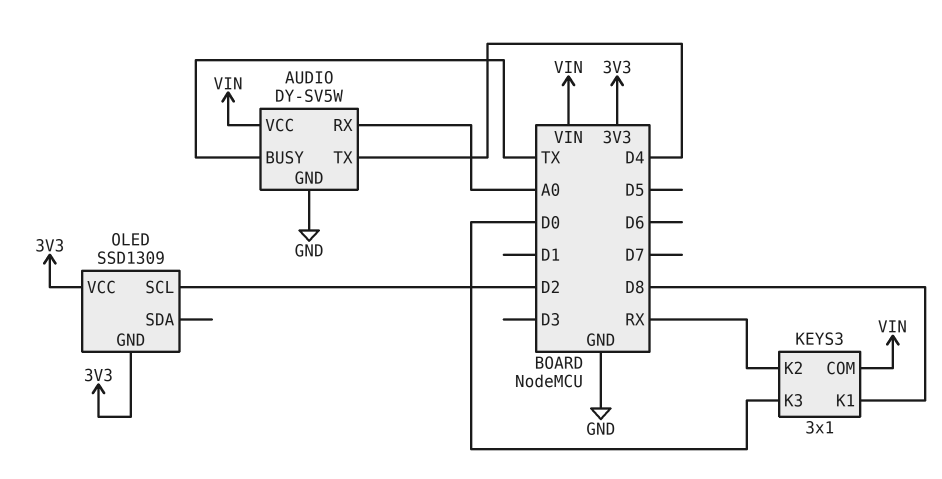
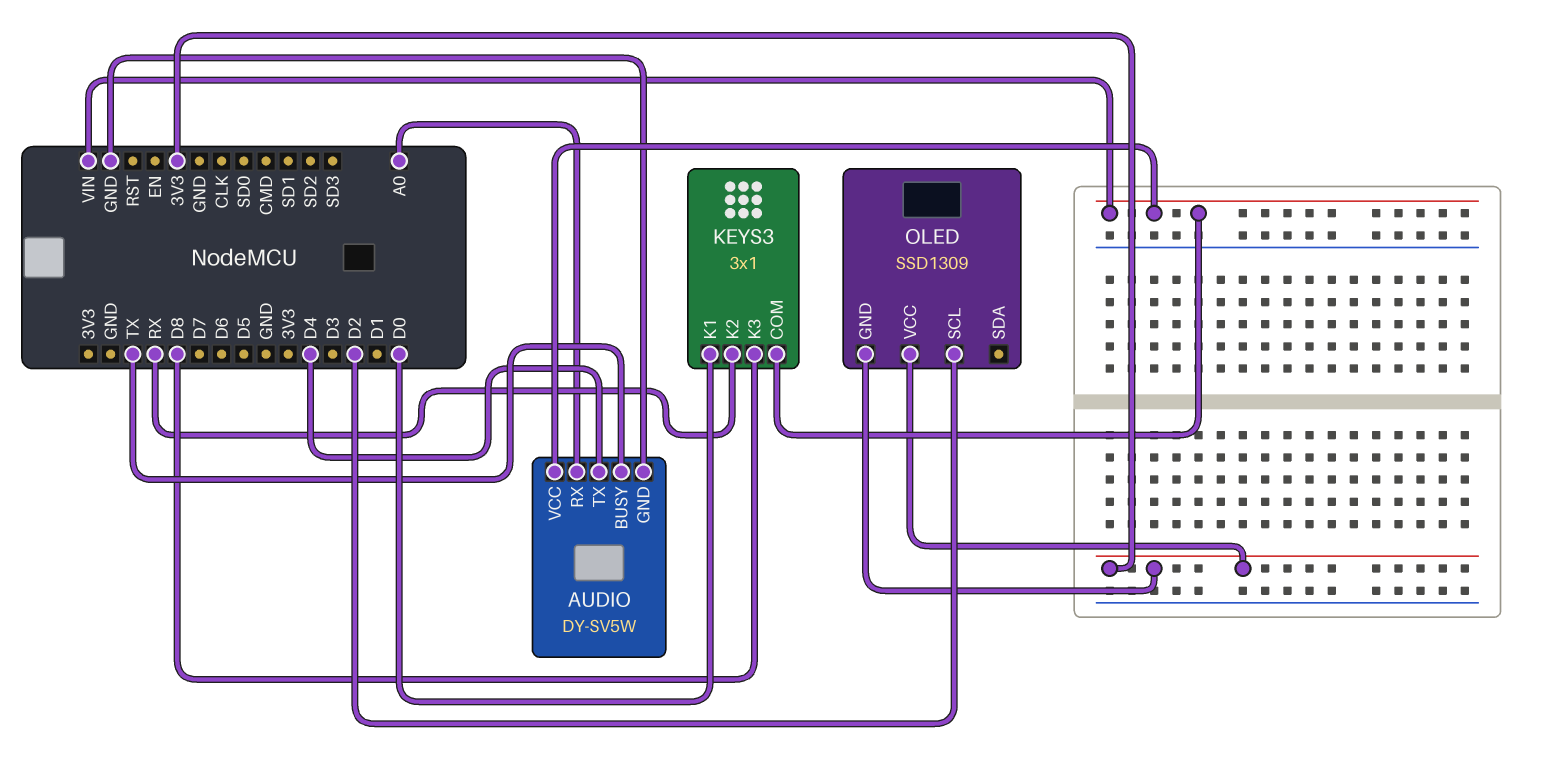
KEYS3 pin K1: D8 -> D0
KEYS3 pin K3: D0 -> D8

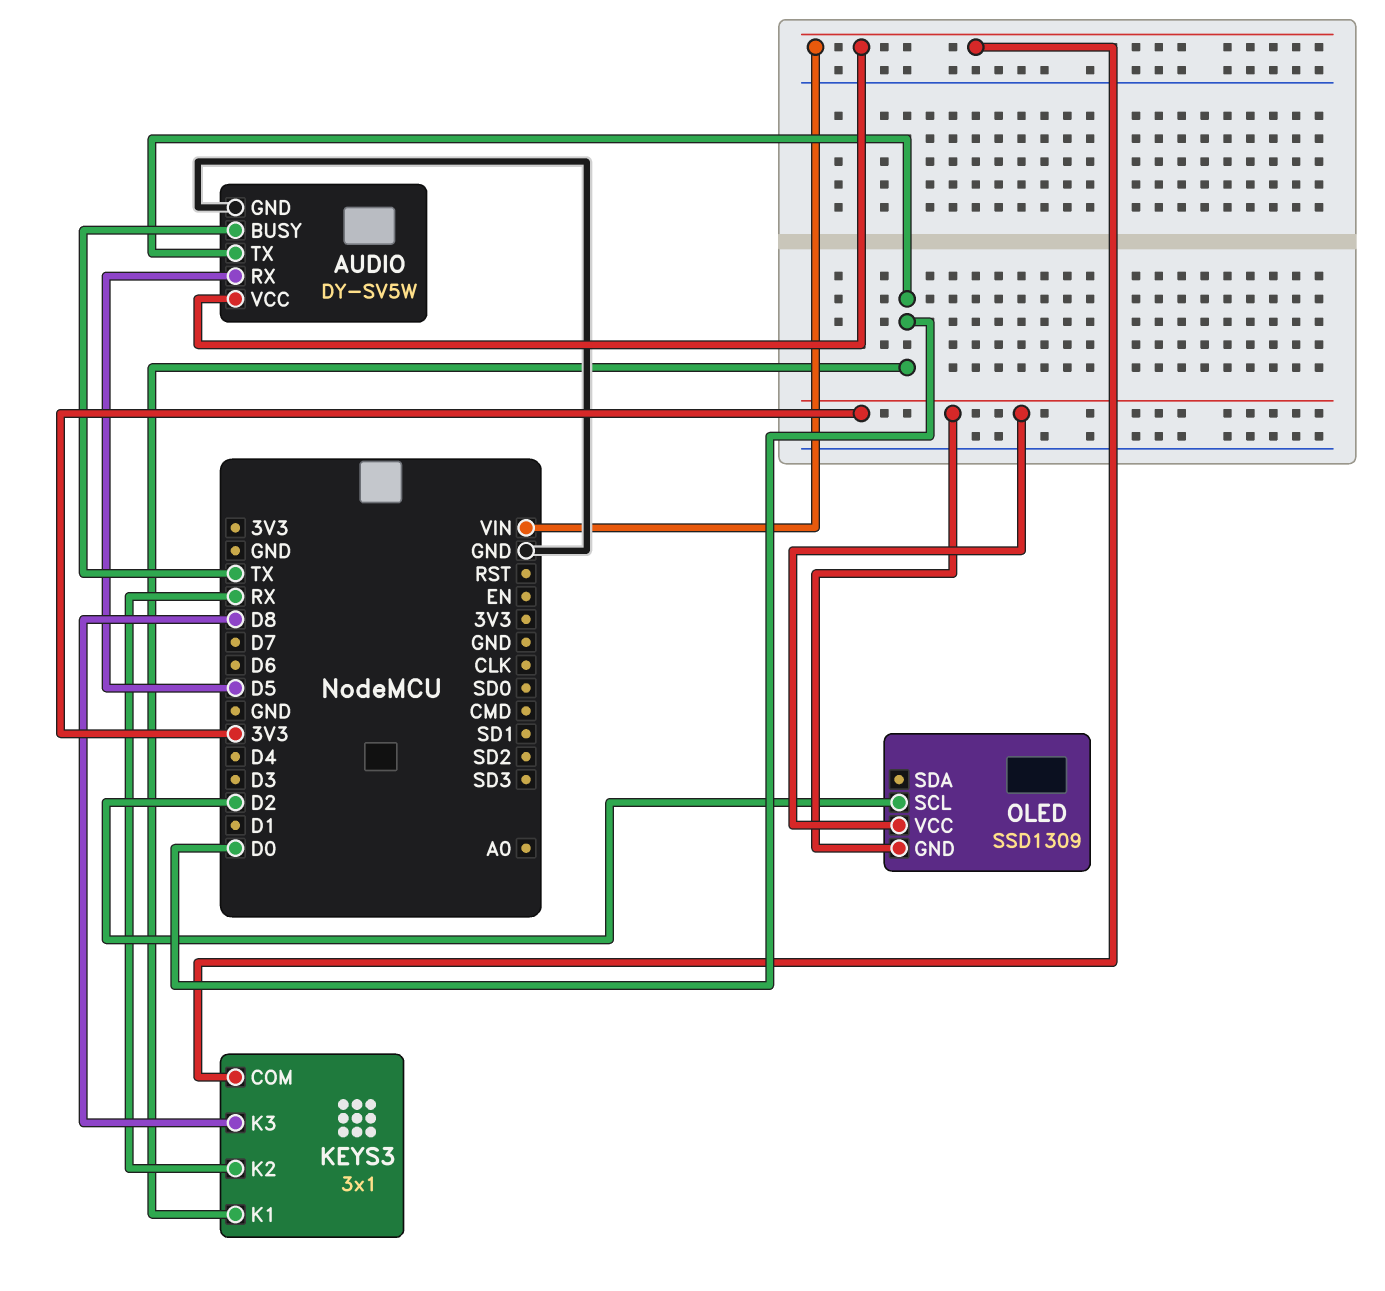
AUDIO pin RX: A0 -> D5
AUDIO pin TX: D4 -> D0

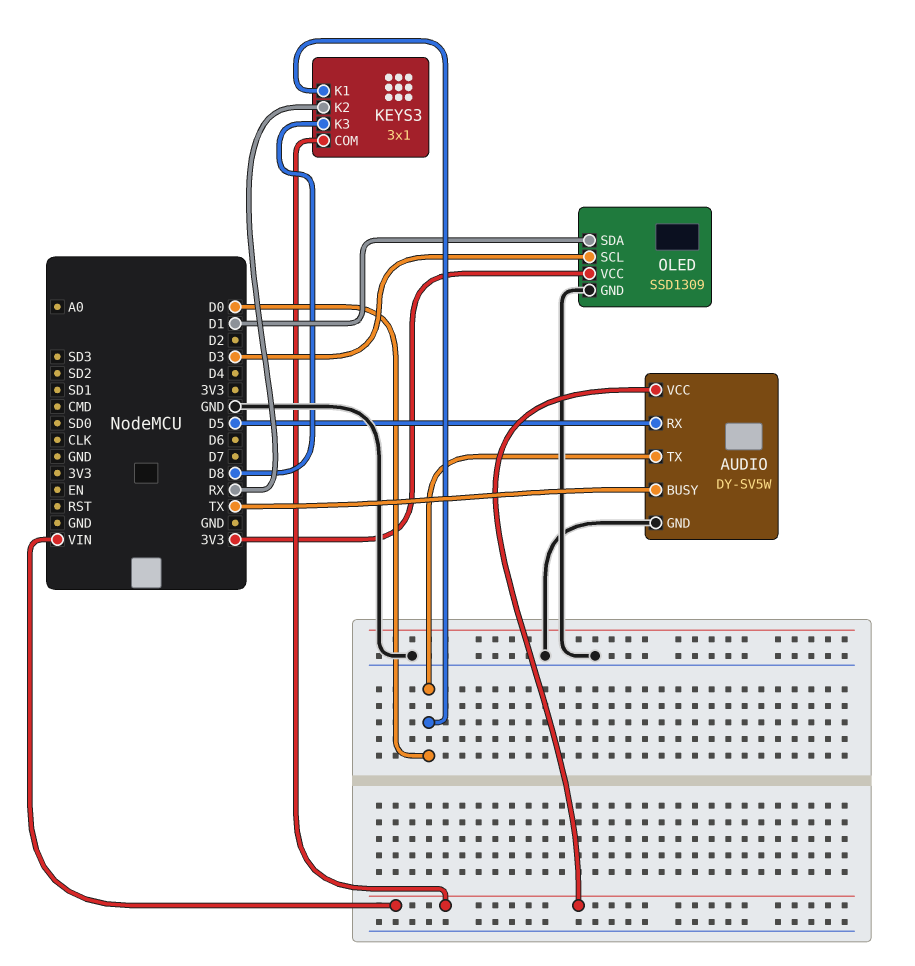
OLED pin GND: 3V3 -> GND
OLED pin SCL: D2 -> D3
OLED pin SDA: none -> D1

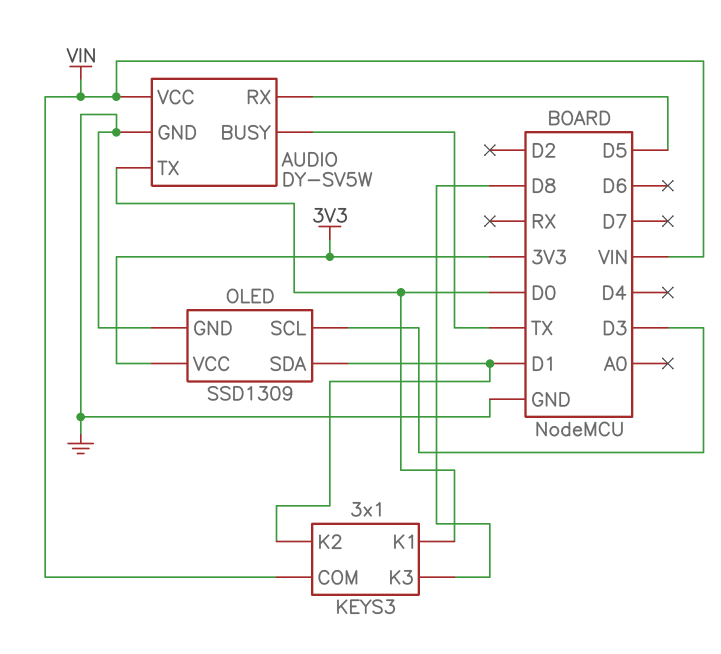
KEYS3 pin K2: RX -> D1

